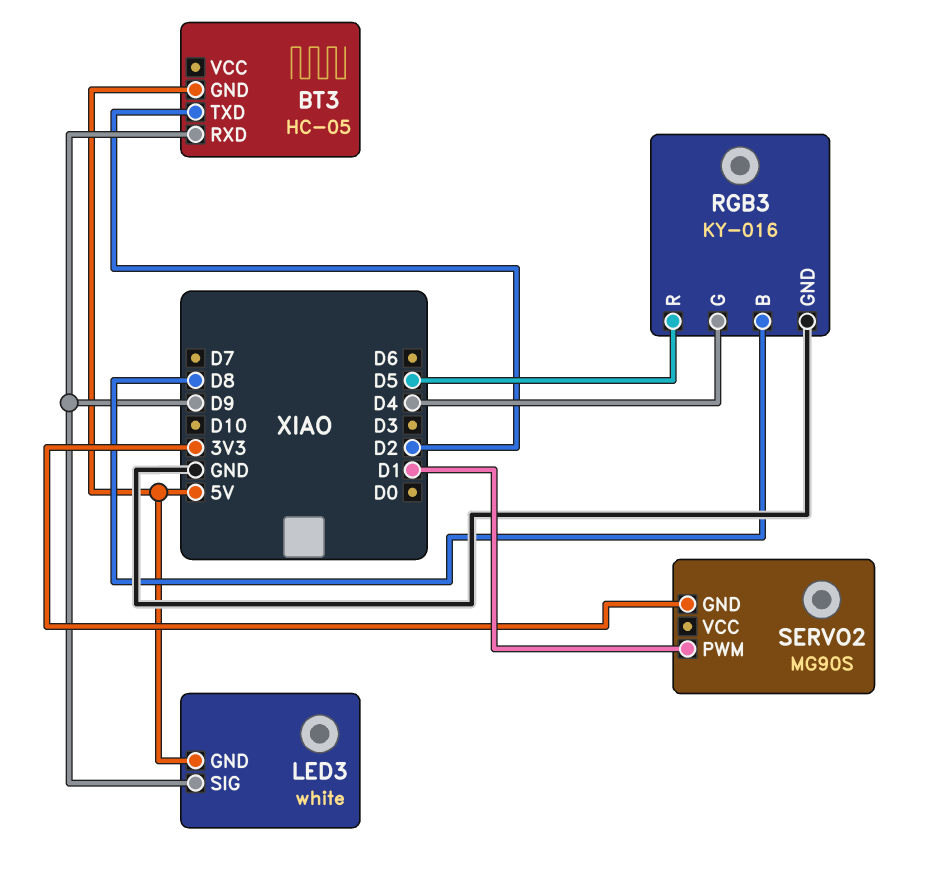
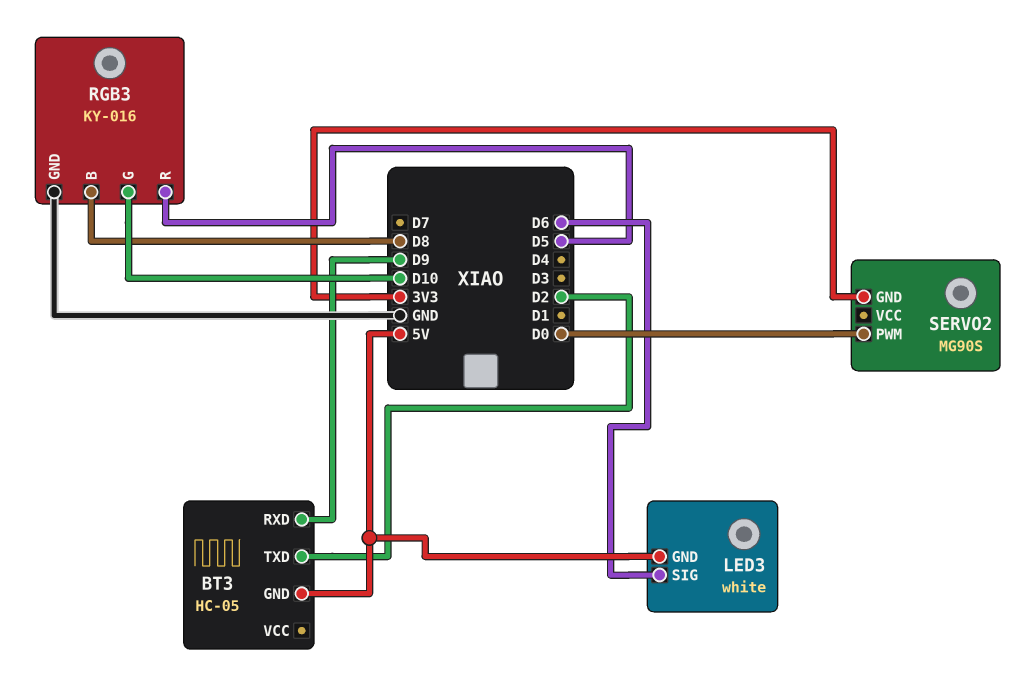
LED3 pin SIG: D9 -> D6
RGB3 pin G: D4 -> D10
SERVO2 pin PWM: D1 -> D0

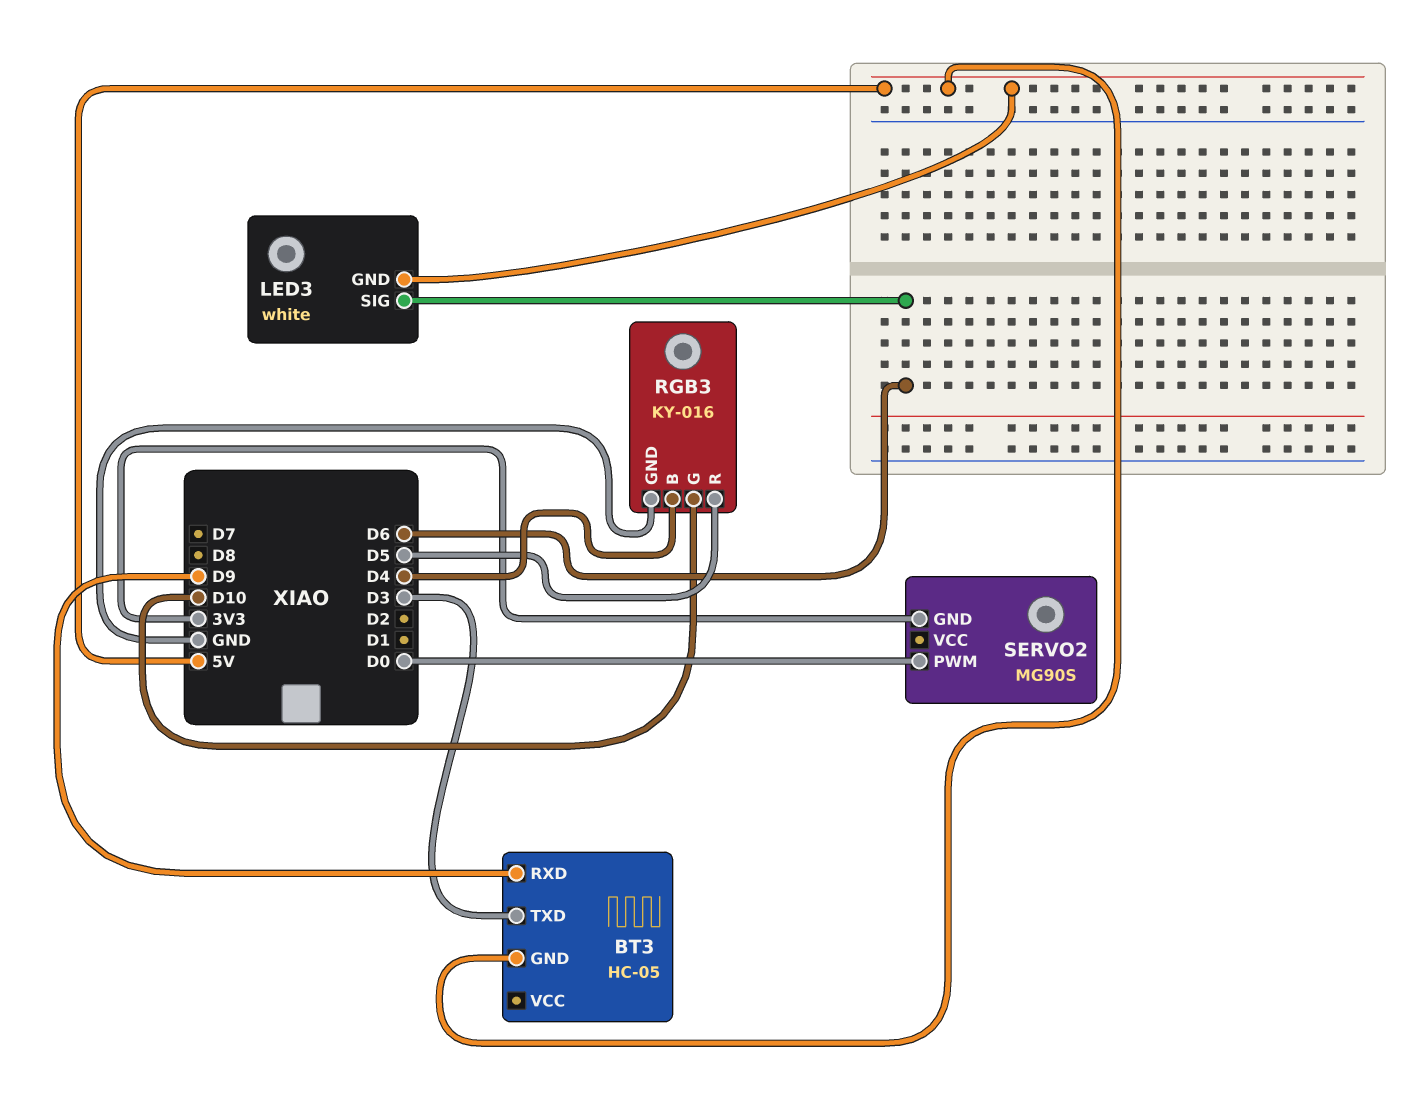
BT3 pin TXD: D2 -> D3
RGB3 pin B: D8 -> D4

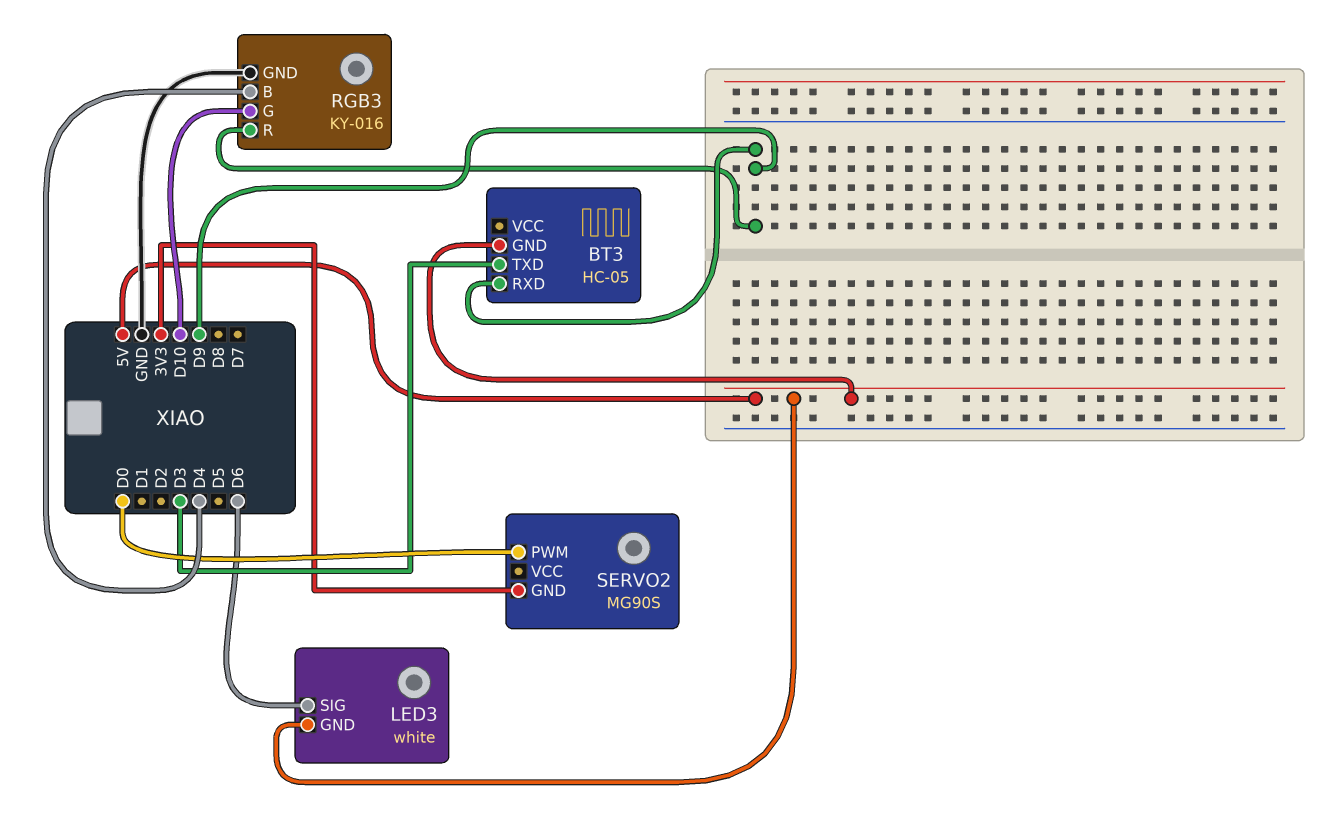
RGB3 pin R: D5 -> D9

